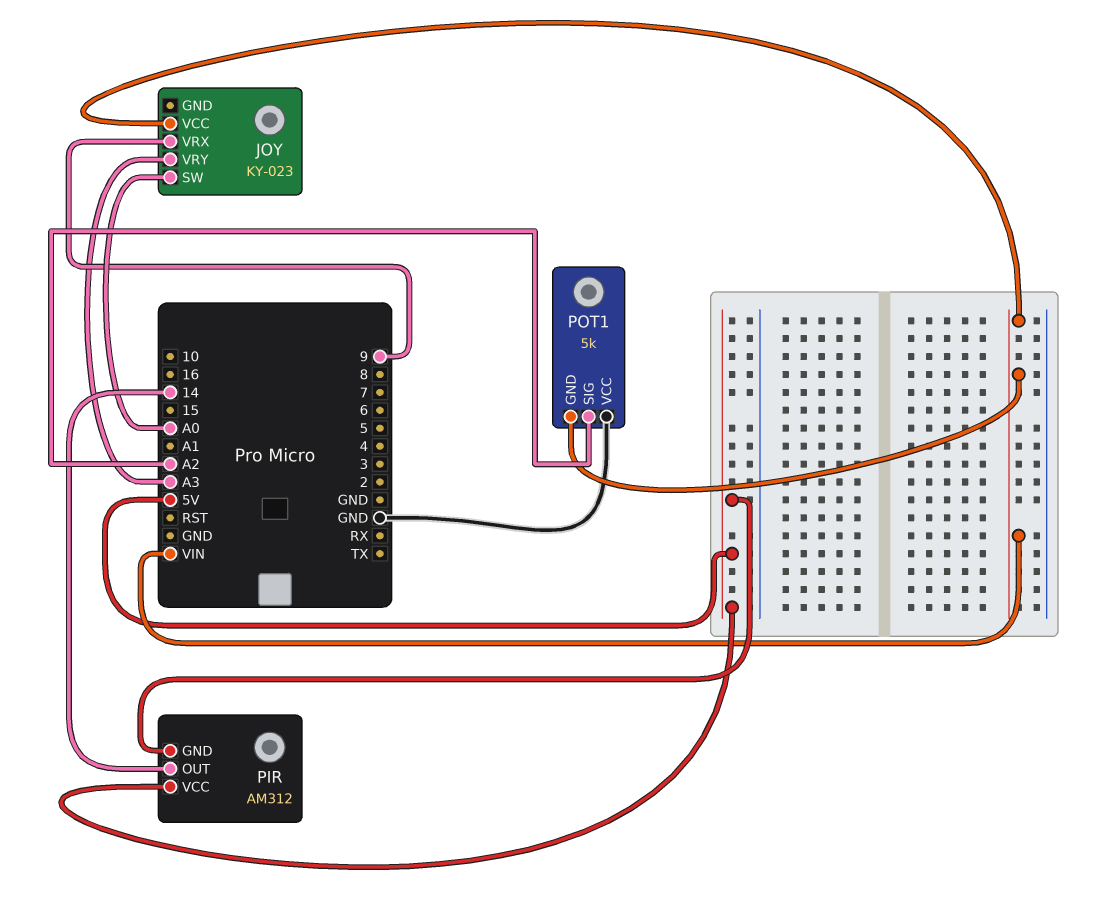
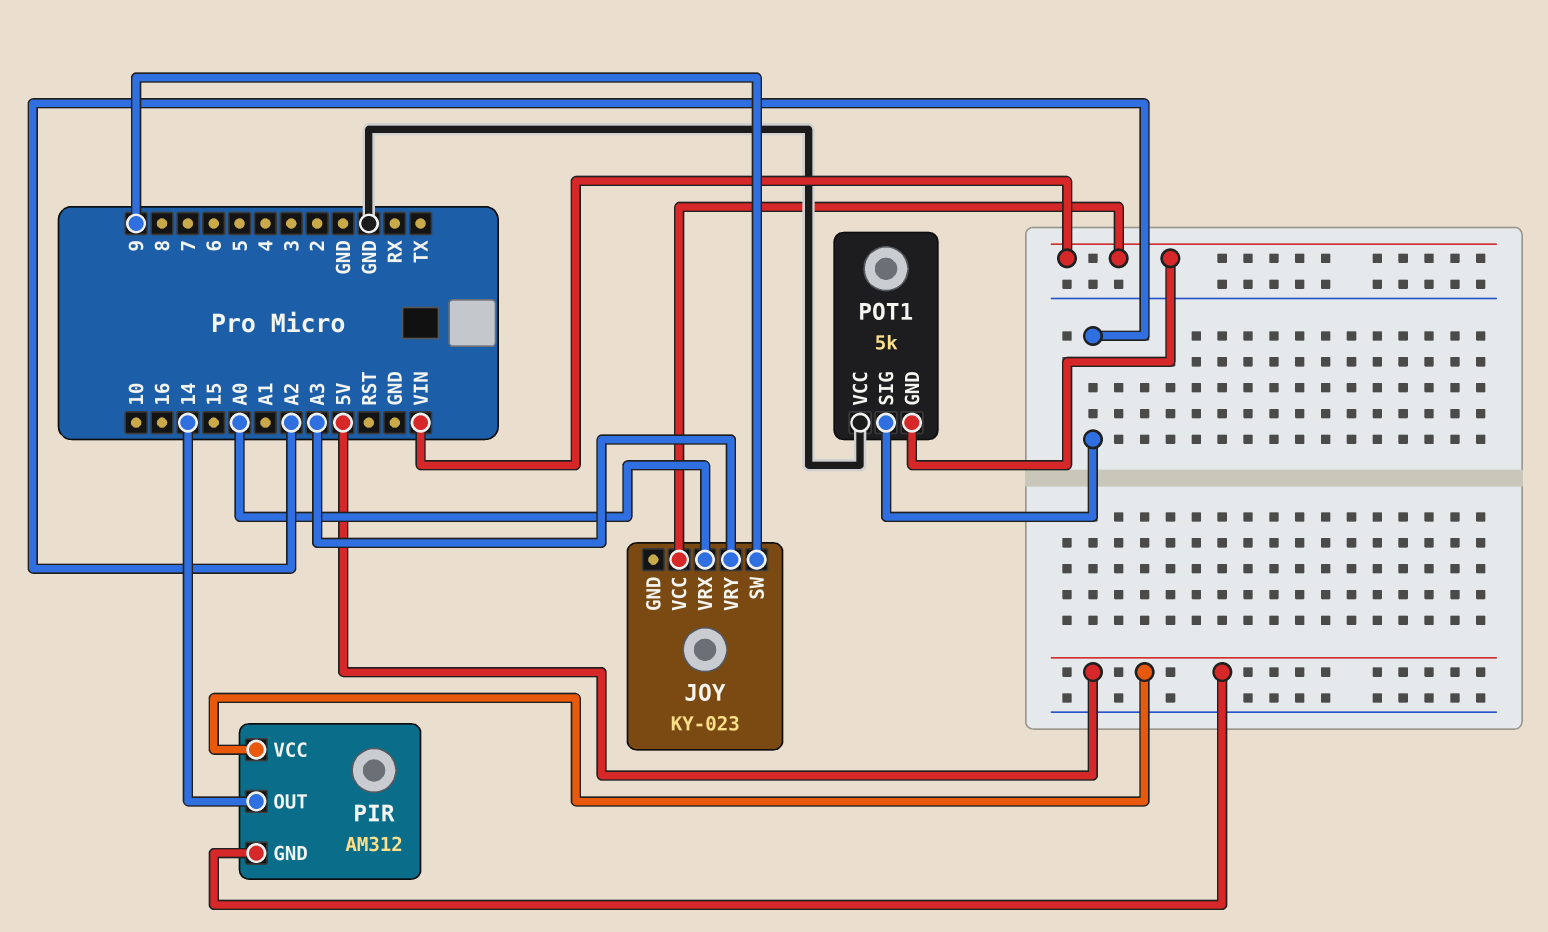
JOY pin SW: A0 -> 9
JOY pin VRX: 9 -> A0

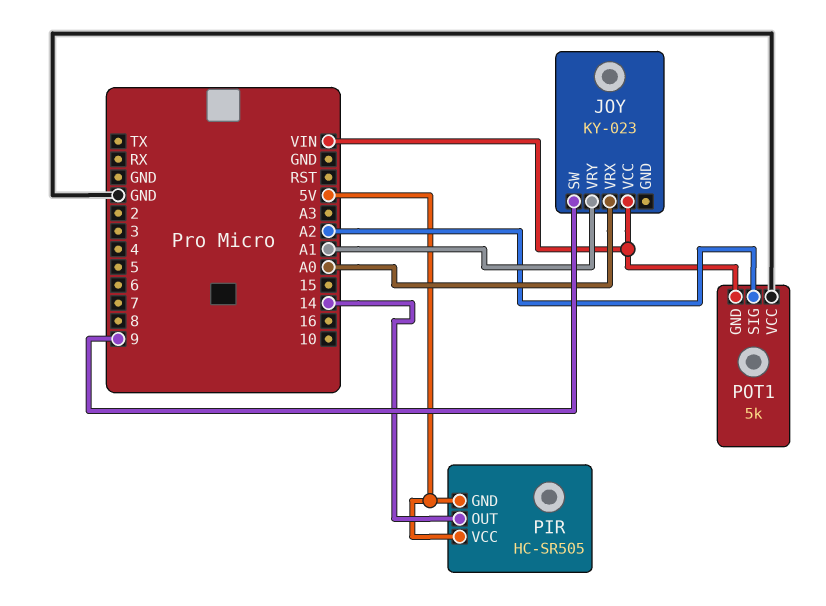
JOY pin VRY: A3 -> A1
PIR: AM312 -> HC-SR505

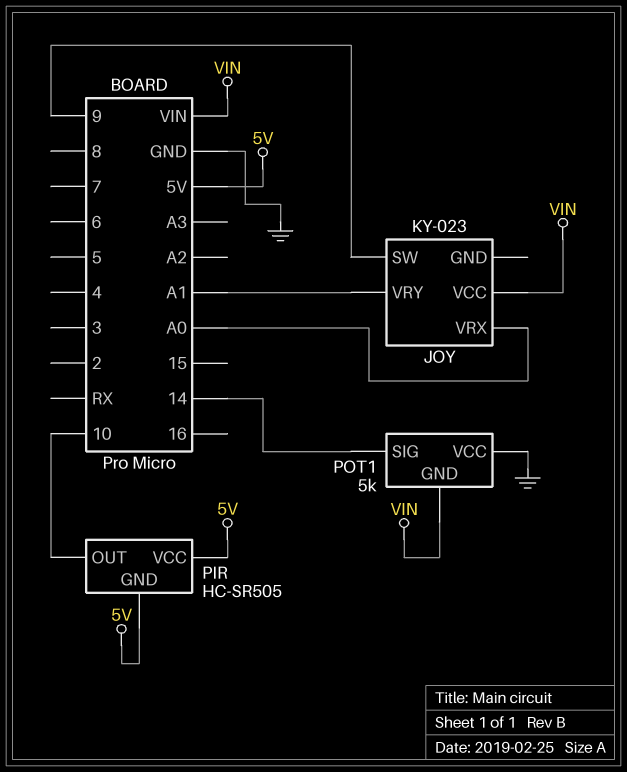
PIR pin OUT: 14 -> 10
POT1 pin SIG: A2 -> 14

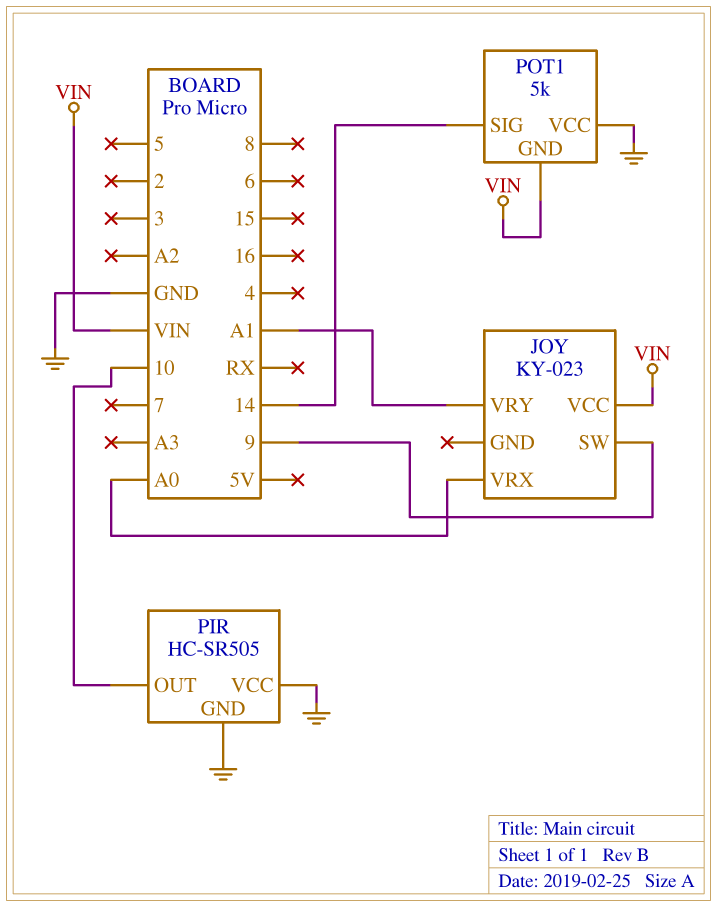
PIR pin GND: 5V -> GND
PIR pin VCC: 5V -> GND

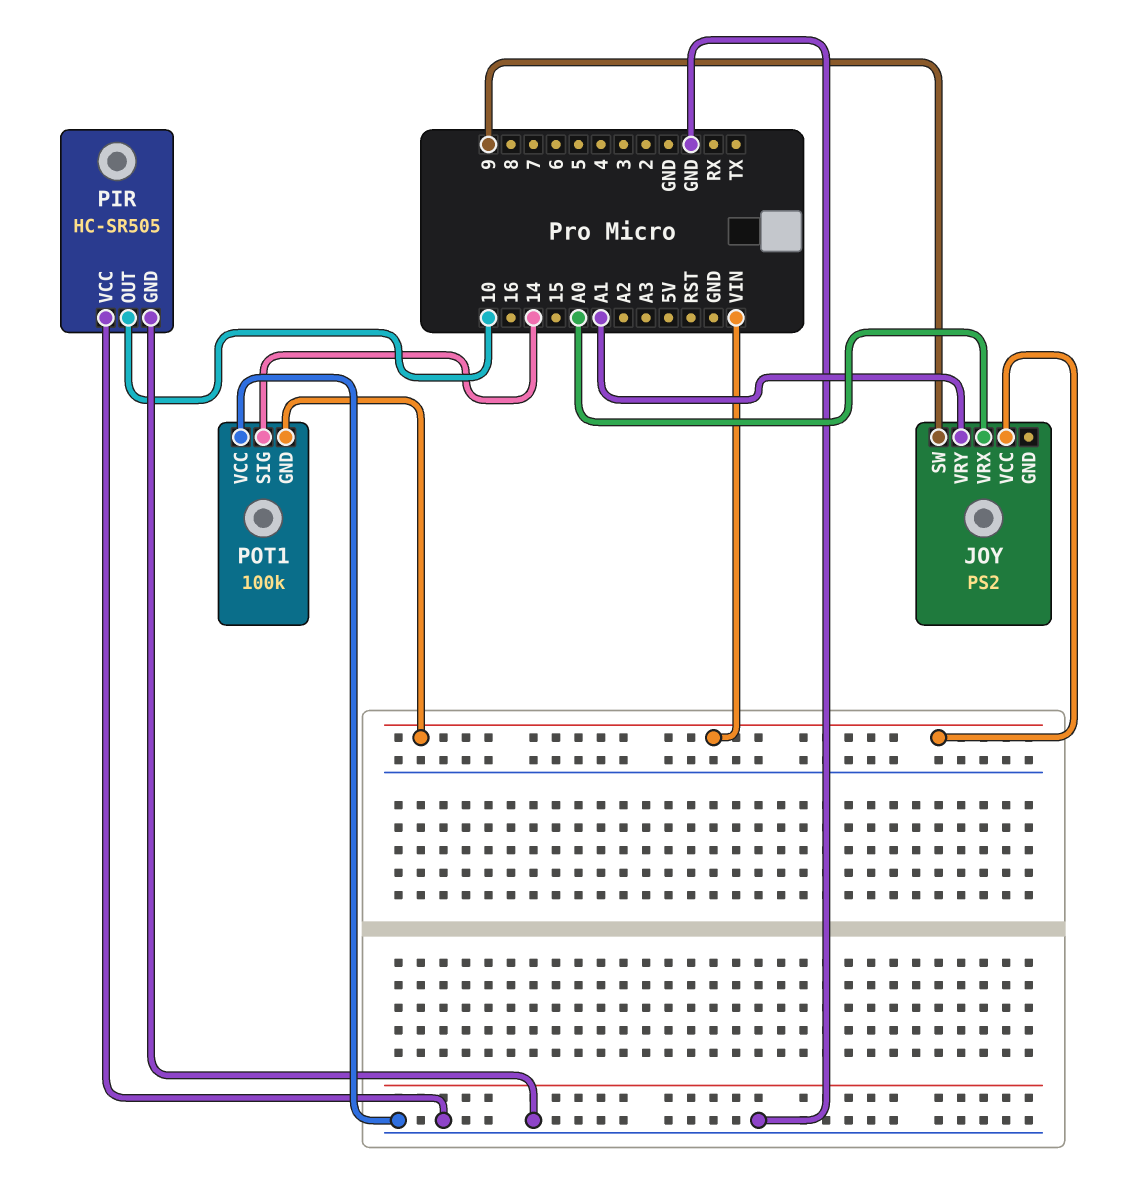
JOY: KY-023 -> PS2
POT1: 5k -> 100k

